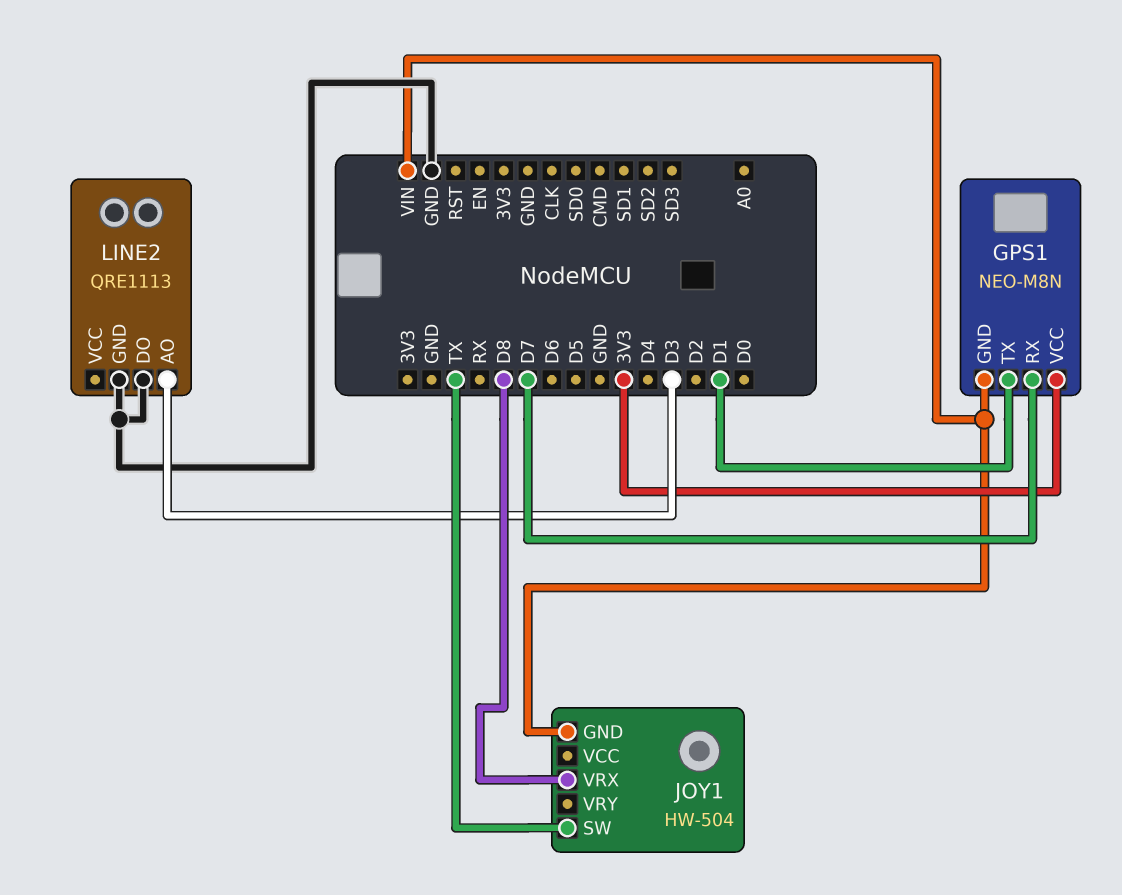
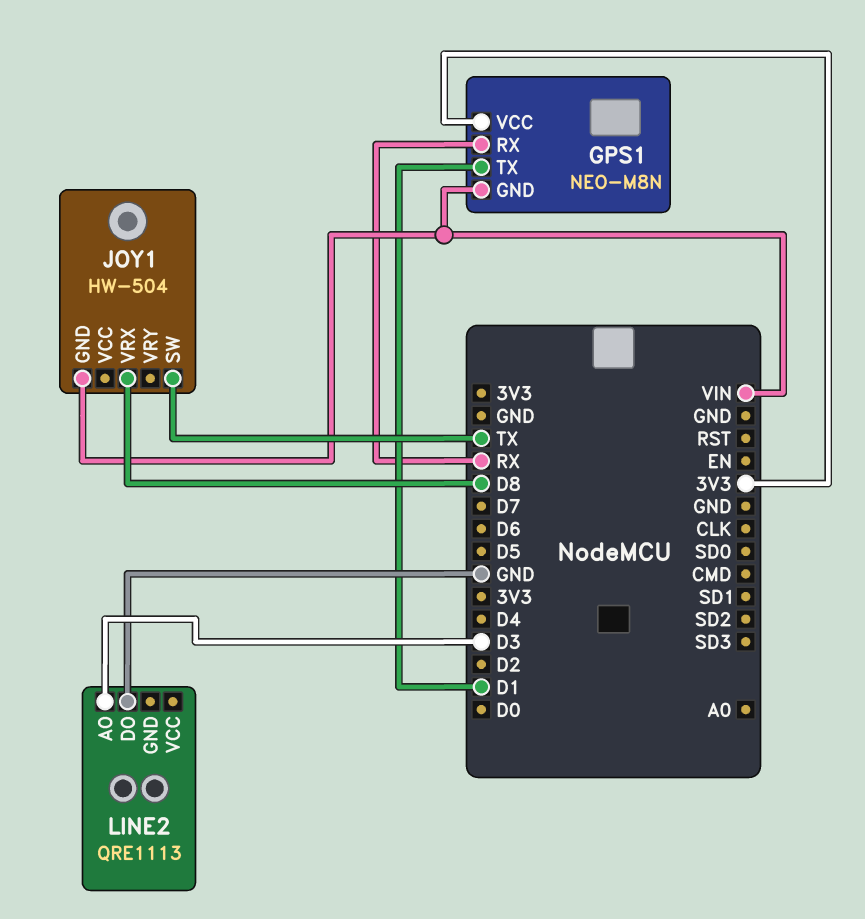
GPS1 pin RX: D7 -> RX
LINE2 pin GND: GND -> none

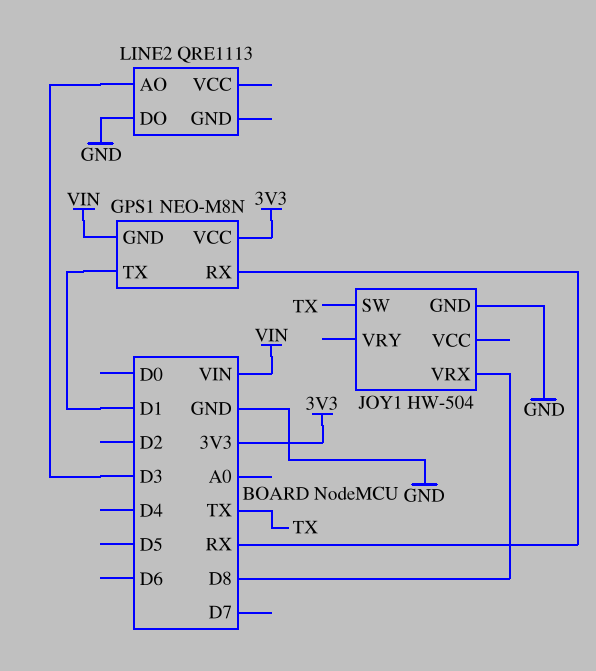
JOY1 pin GND: VIN -> GND

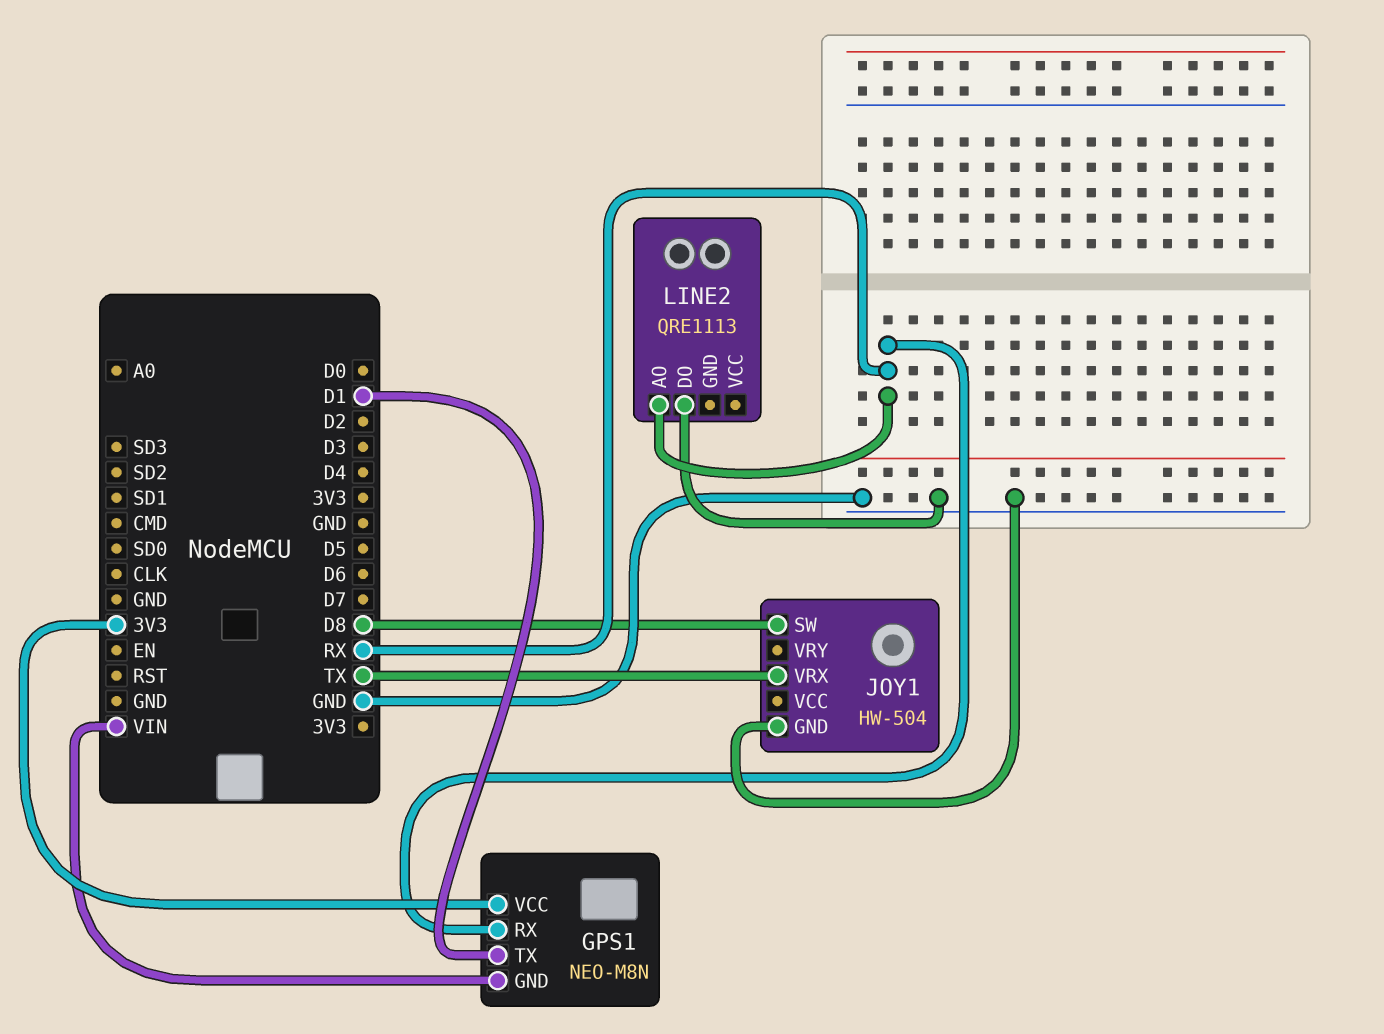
JOY1 pin SW: TX -> D8
JOY1 pin VRX: D8 -> TX
LINE2 pin AO: D3 -> RX

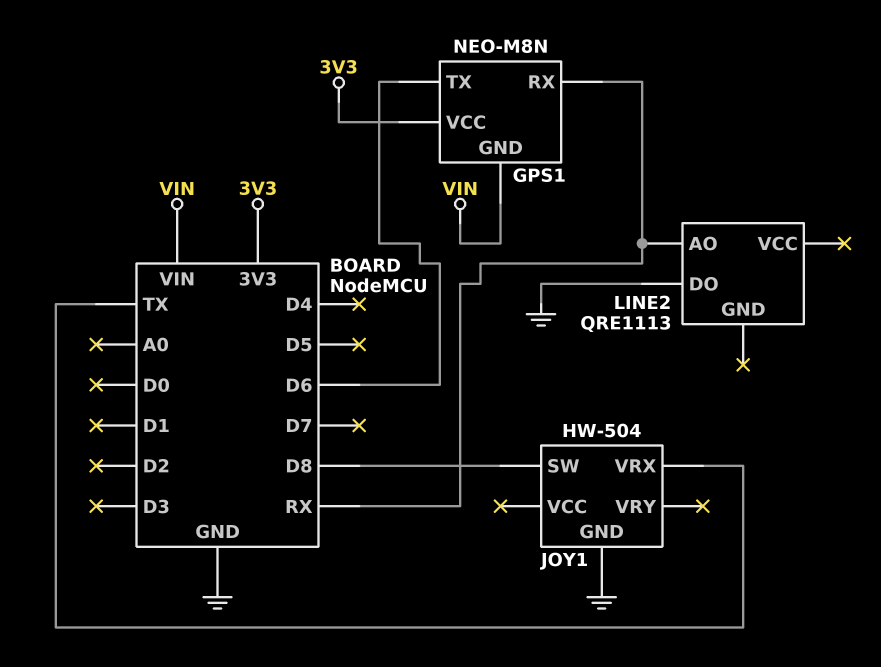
GPS1 pin TX: D1 -> D6

